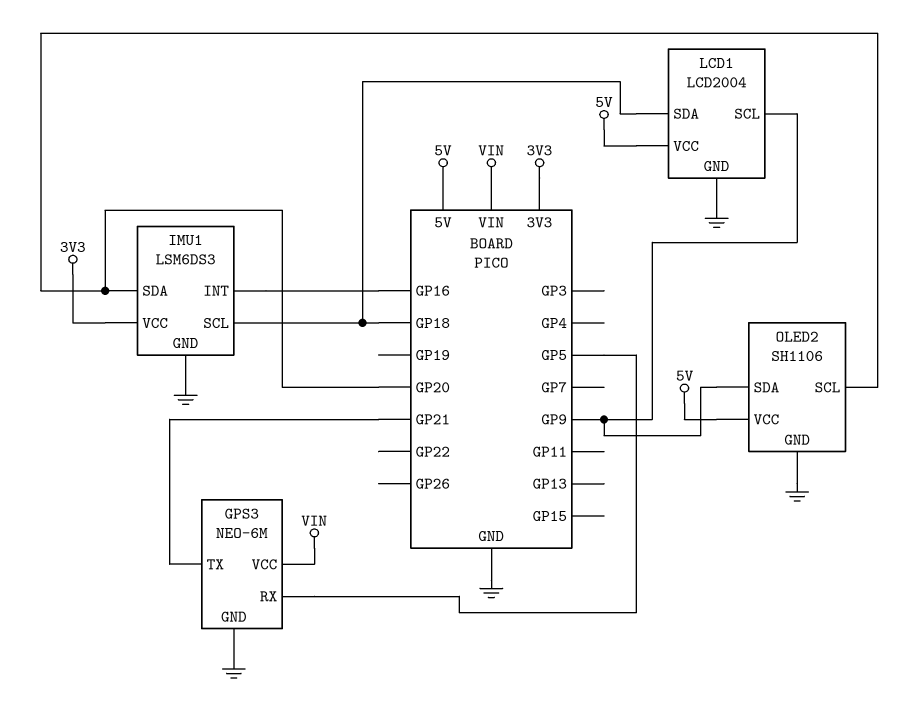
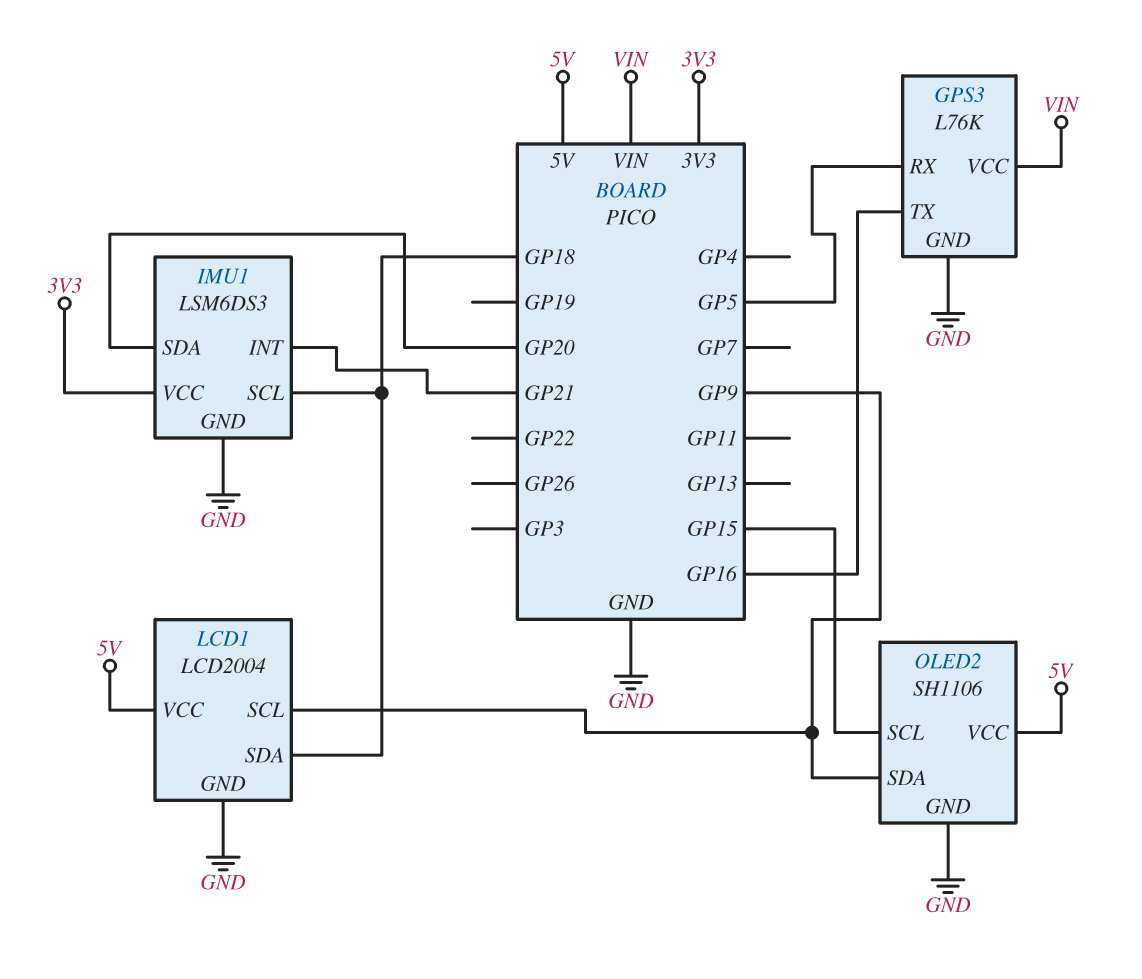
GPS3: NEO-6M -> L76K
GPS3 pin TX: GP21 -> GP16
IMU1 pin INT: GP16 -> GP21
OLED2 pin SCL: GP20 -> GP15

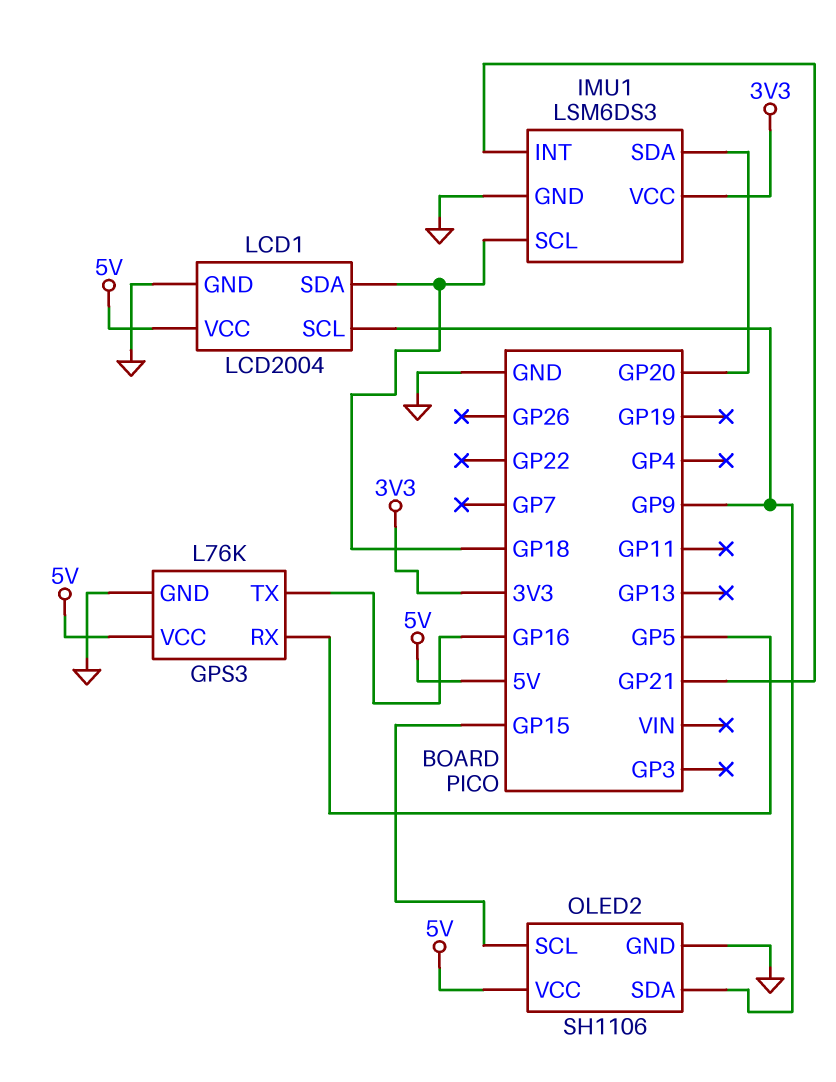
GPS3 pin VCC: VIN -> 5V

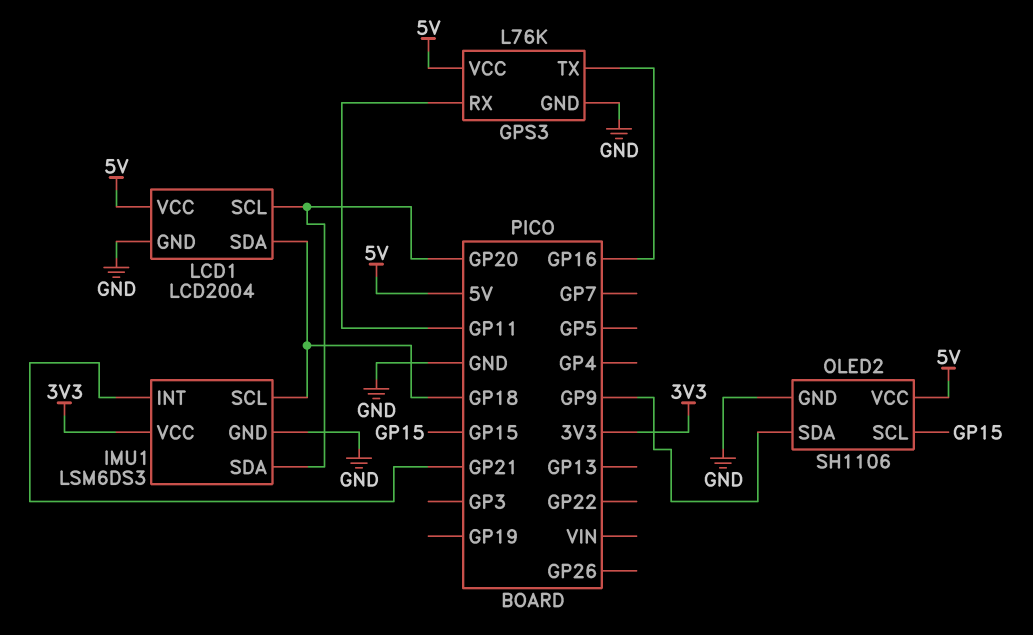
GPS3 pin RX: GP5 -> GP11
LCD1 pin SCL: GP9 -> GP20

